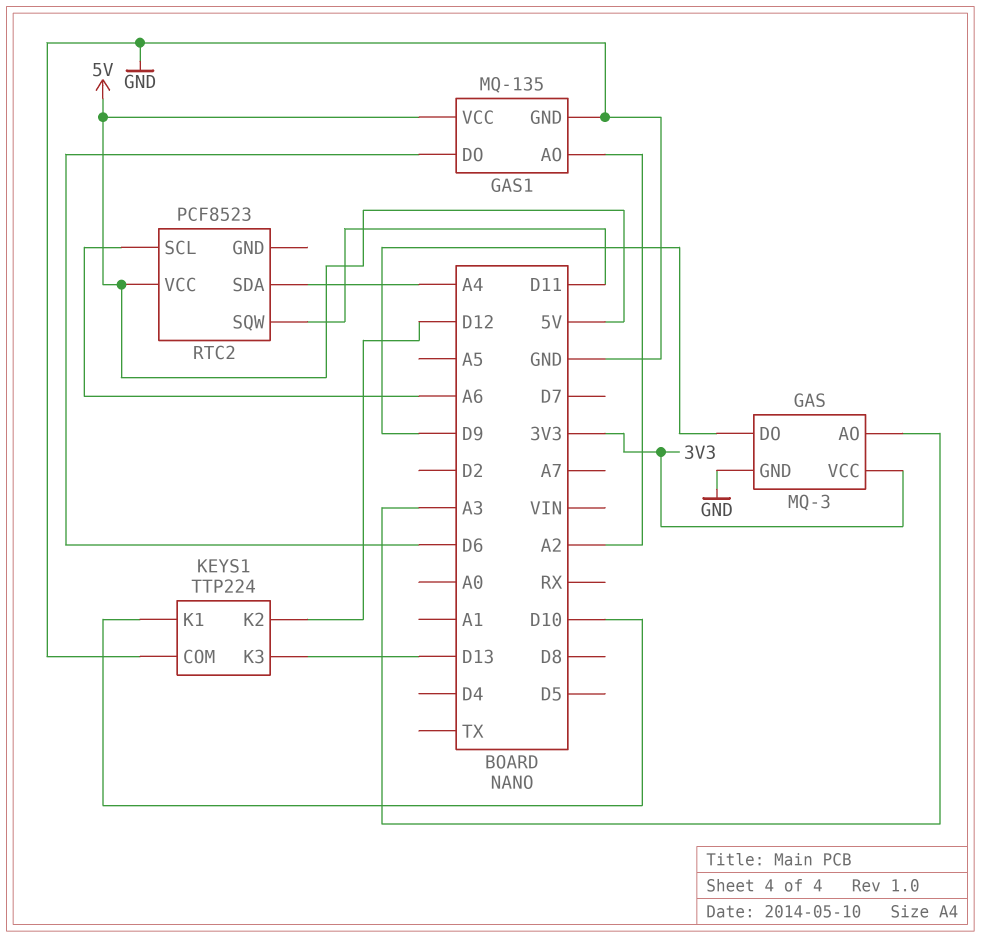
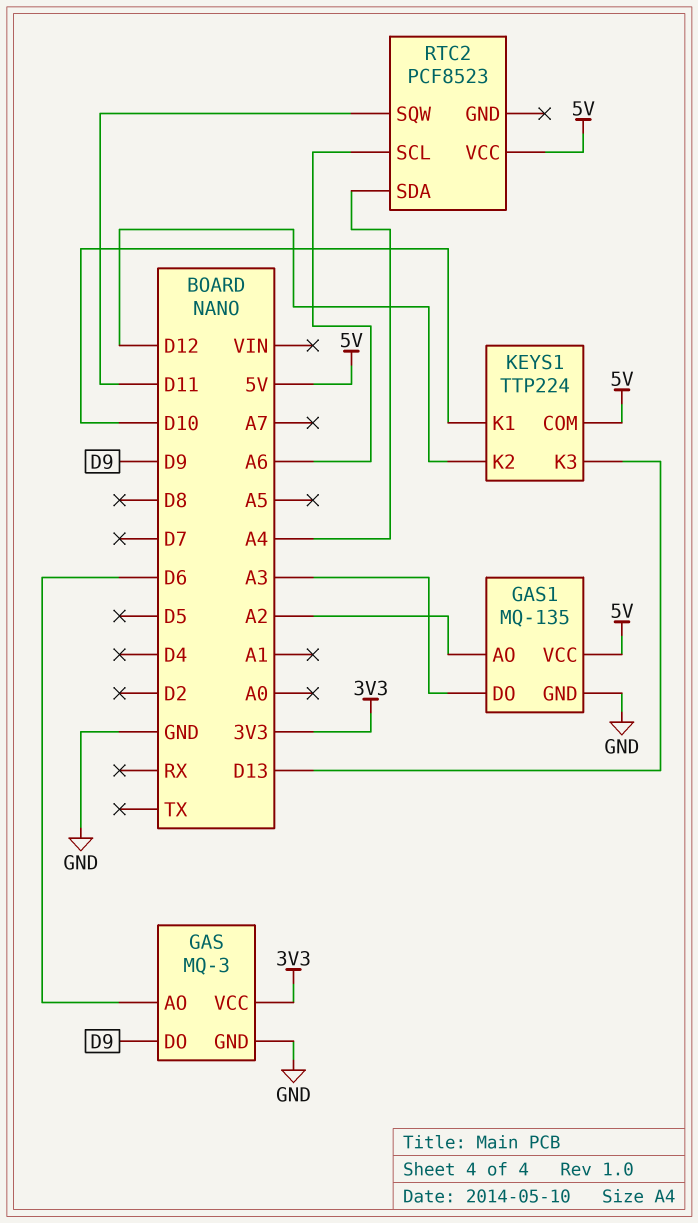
GAS pin AO: A3 -> D6
GAS1 pin DO: D6 -> A3
KEYS1 pin COM: GND -> 5V

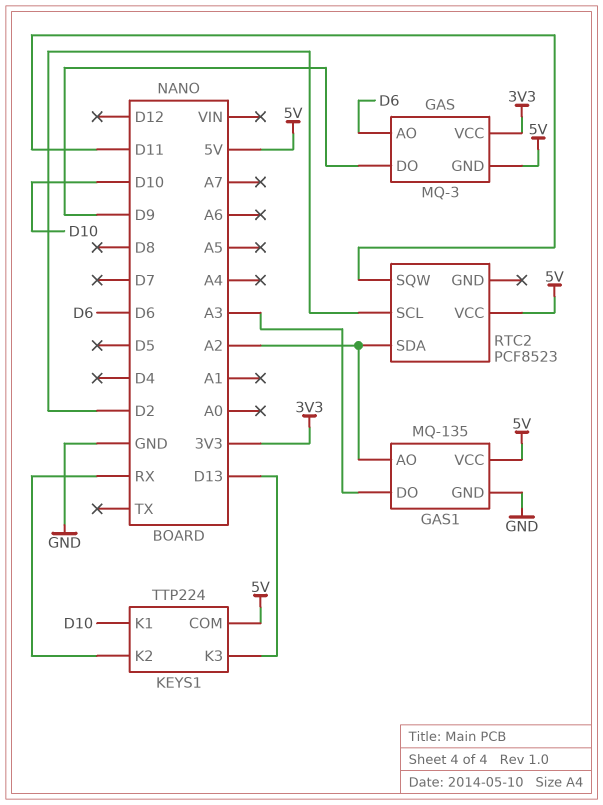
GAS pin GND: GND -> 5V
KEYS1 pin K2: D12 -> RX
RTC2 pin SCL: A6 -> D2
RTC2 pin SDA: A4 -> A2

